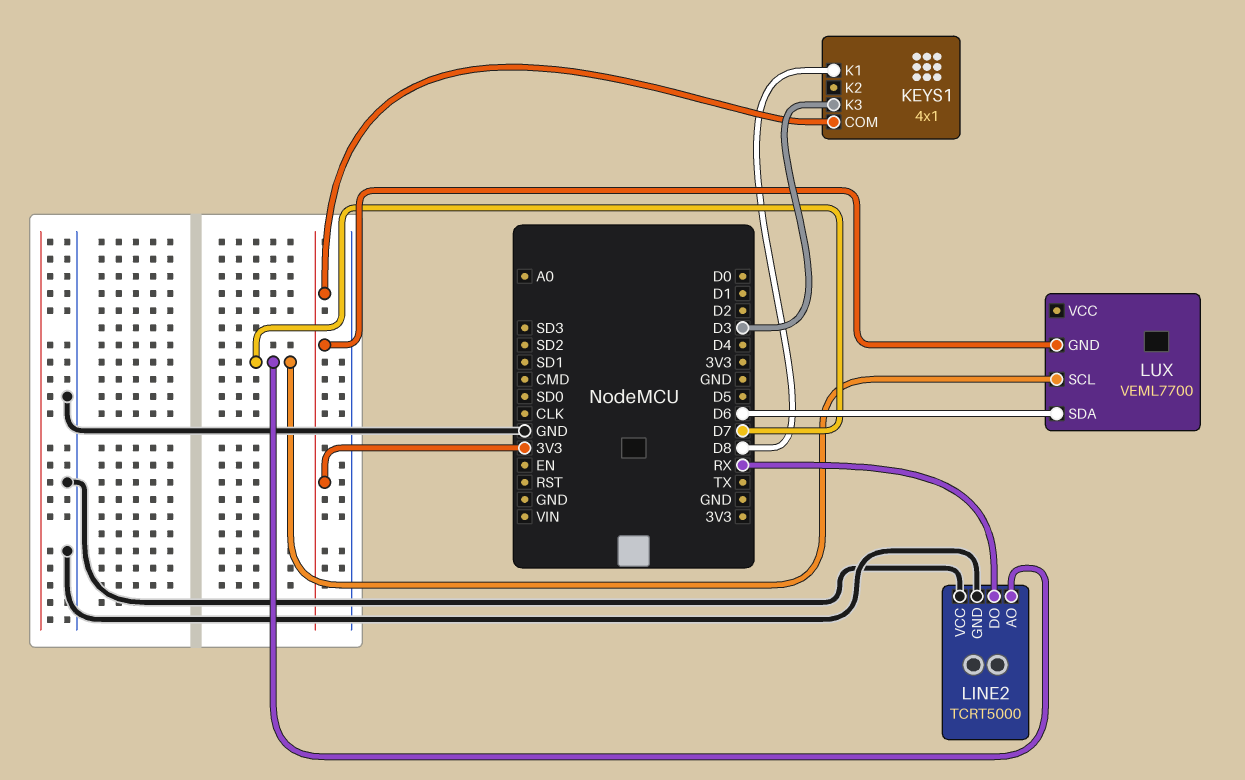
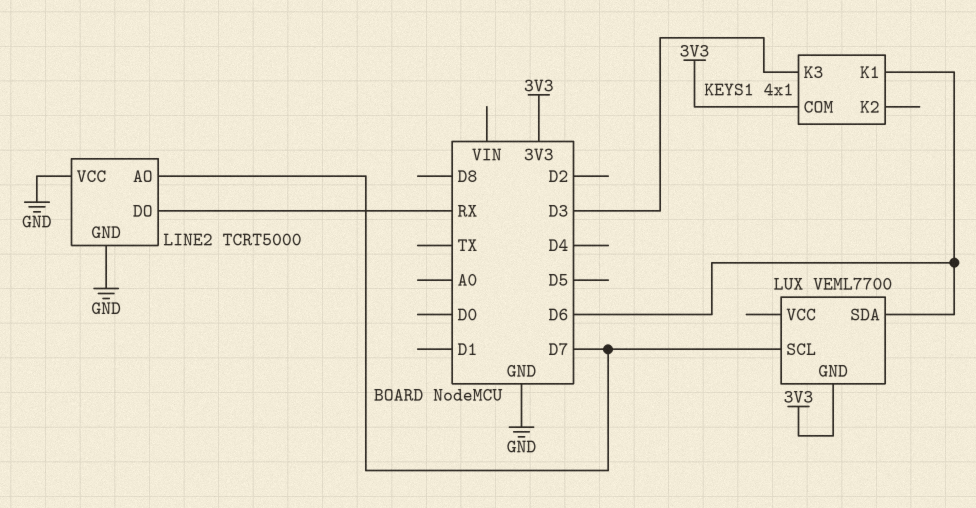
KEYS1 pin K1: D8 -> D6

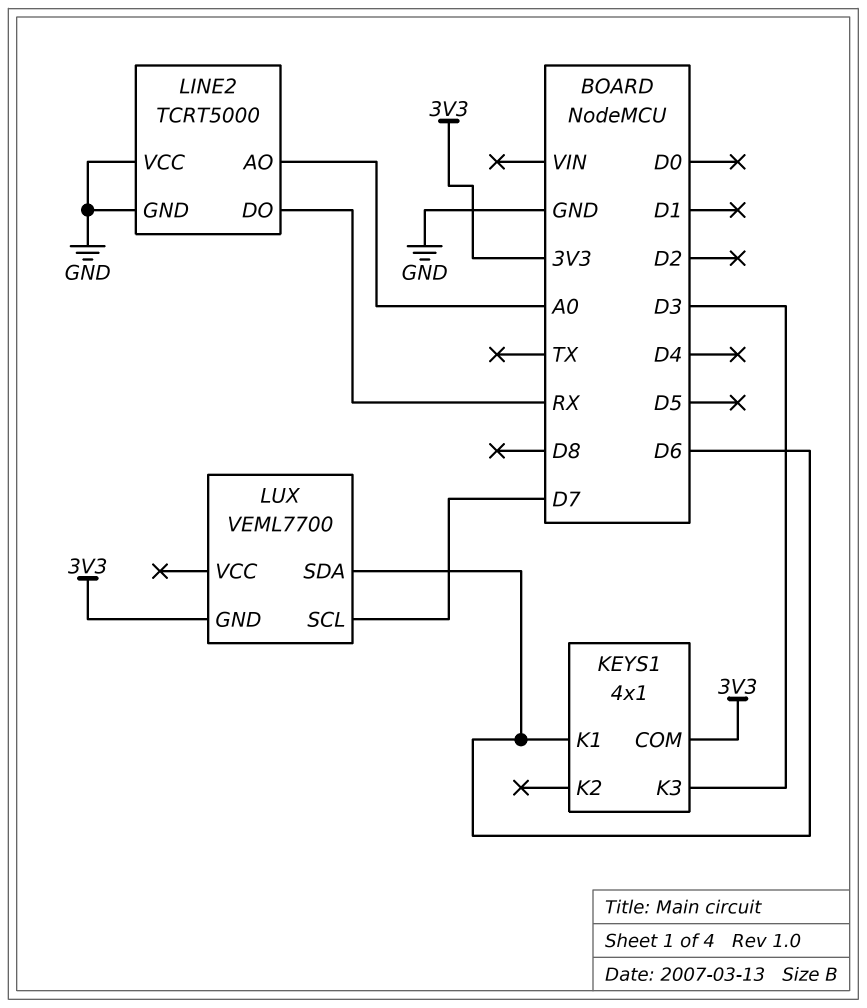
LINE2 pin AO: D7 -> A0

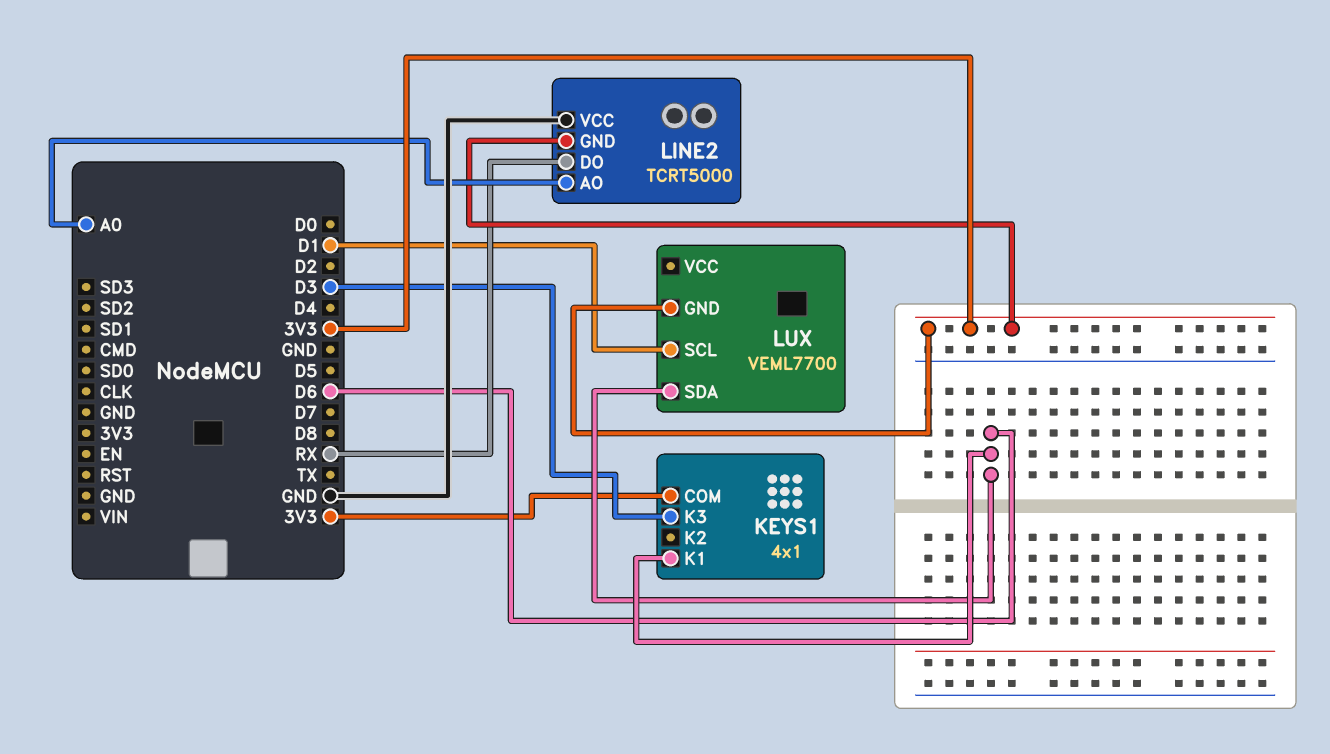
LINE2 pin GND: GND -> 3V3
LUX pin SCL: D7 -> D1

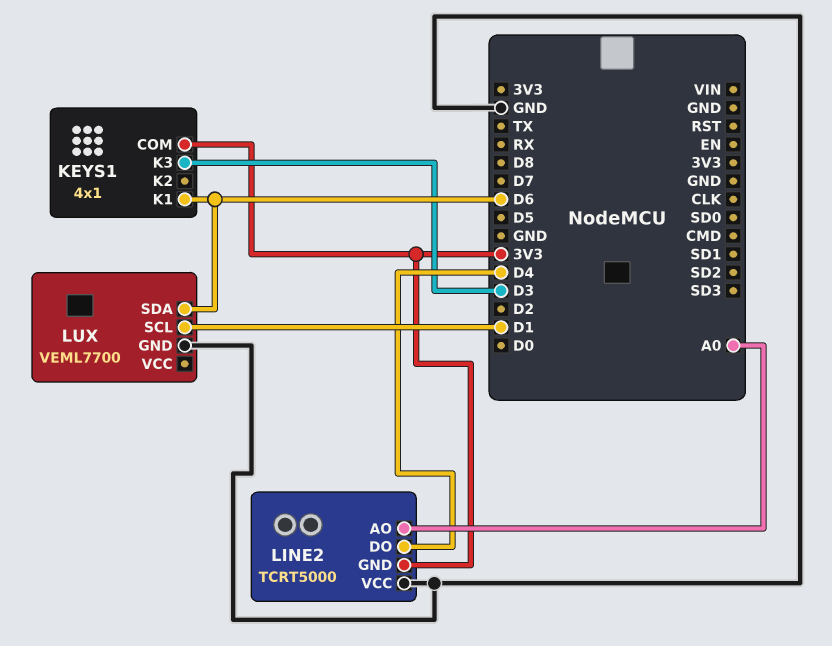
LINE2 pin DO: RX -> D4
LUX pin GND: 3V3 -> GND

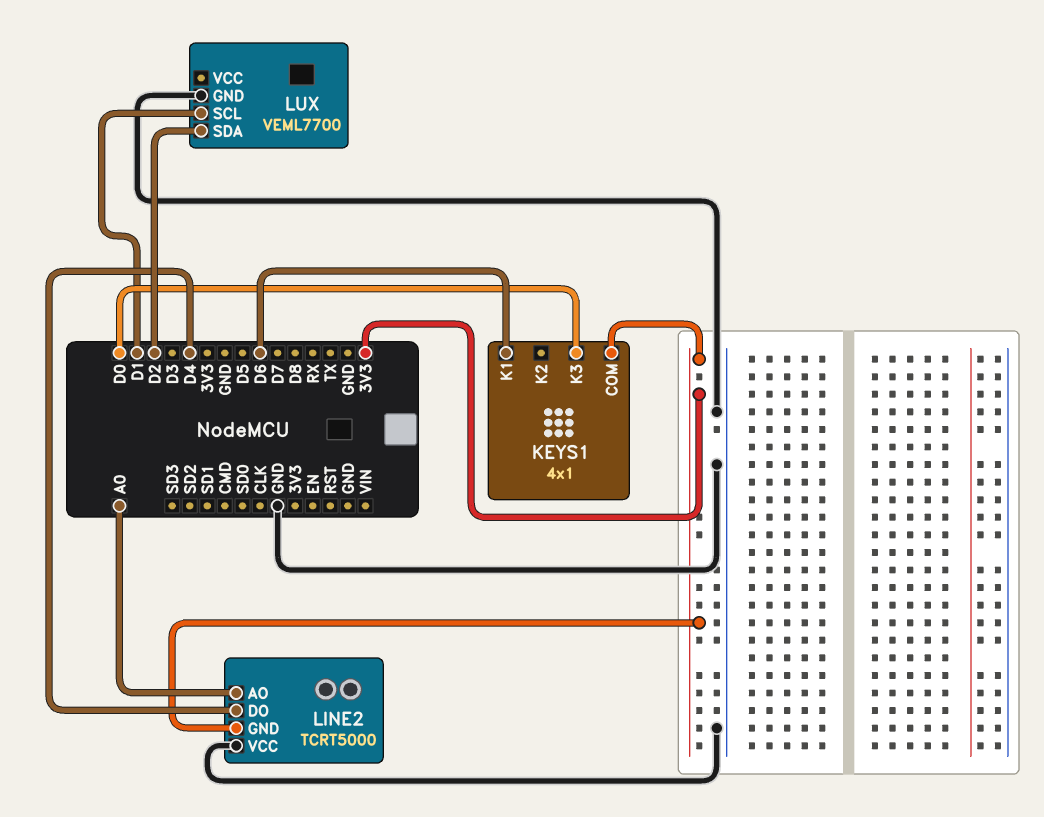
KEYS1 pin K3: D3 -> D0
LUX pin SDA: D6 -> D2

